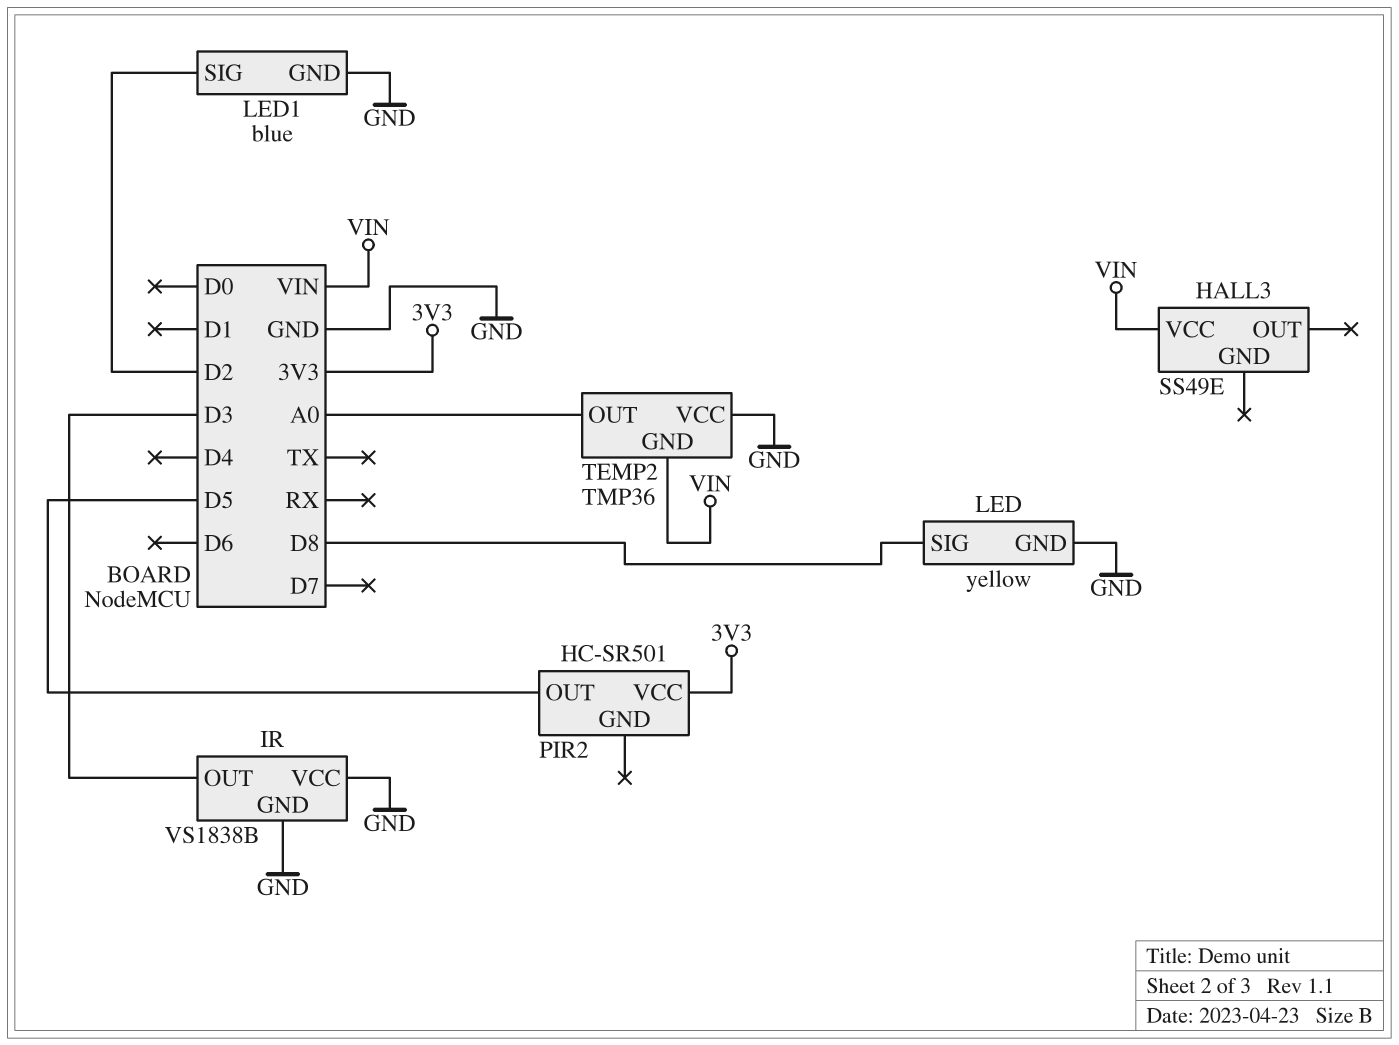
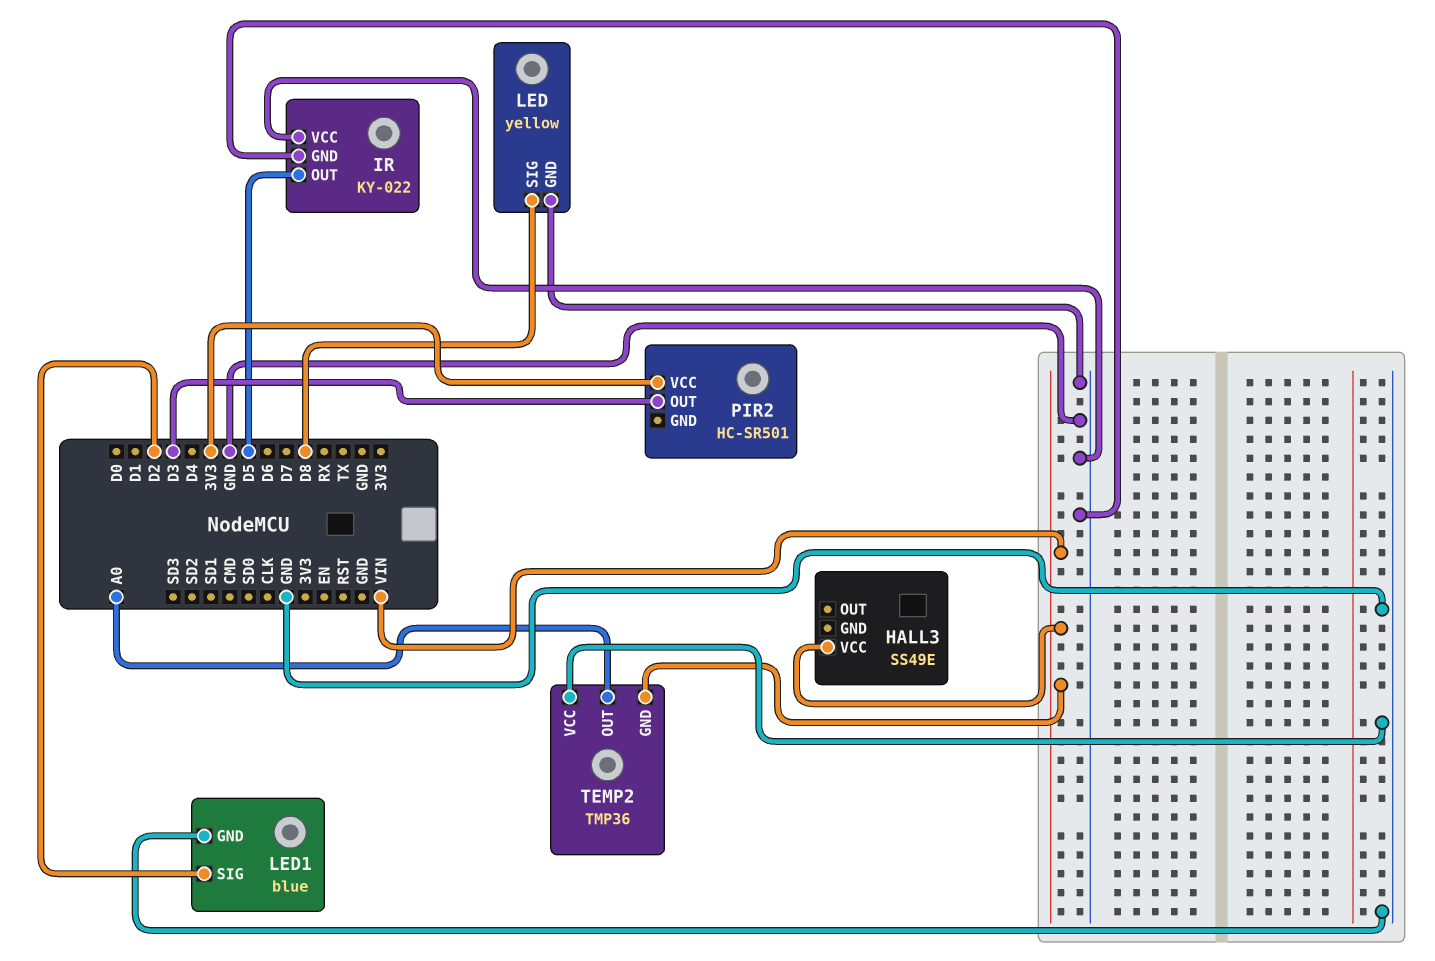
IR: VS1838B -> KY-022
IR pin OUT: D3 -> D5
PIR2 pin OUT: D5 -> D3

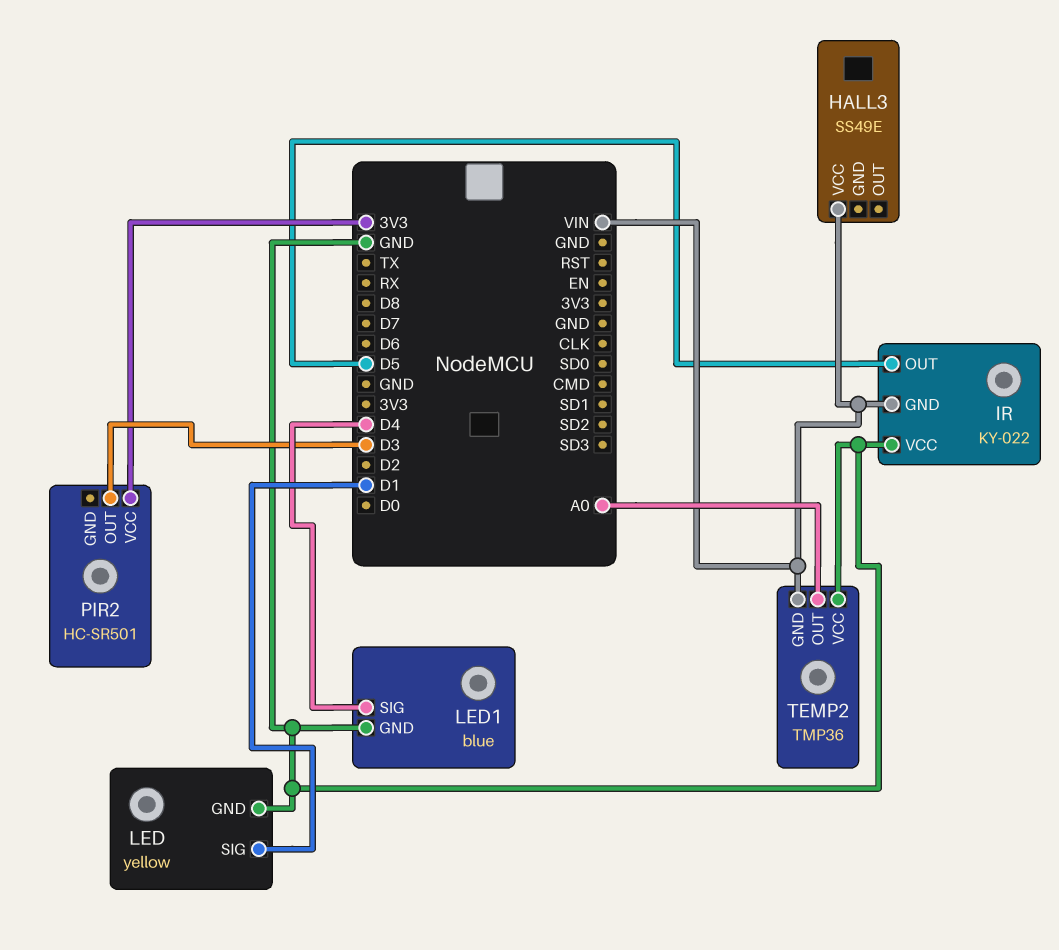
IR pin GND: GND -> VIN
LED pin SIG: D8 -> D1
LED1 pin SIG: D2 -> D4

